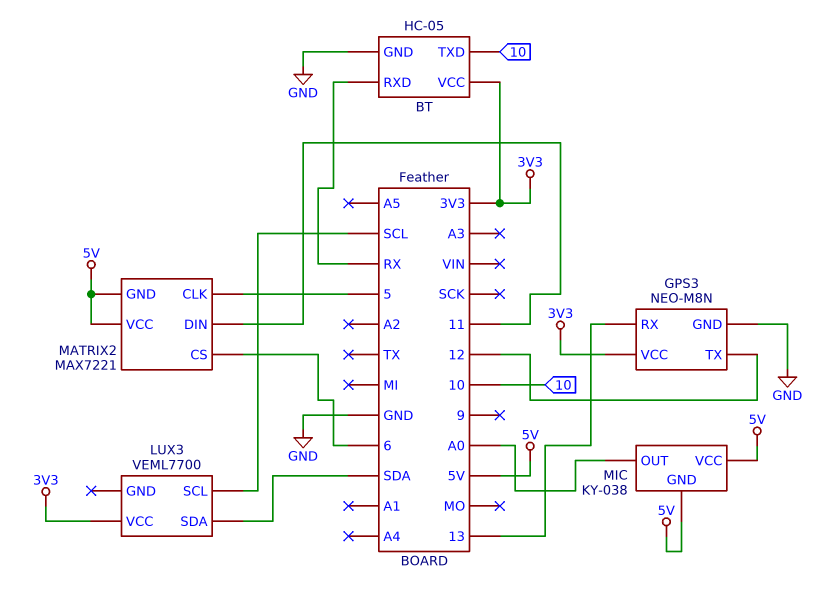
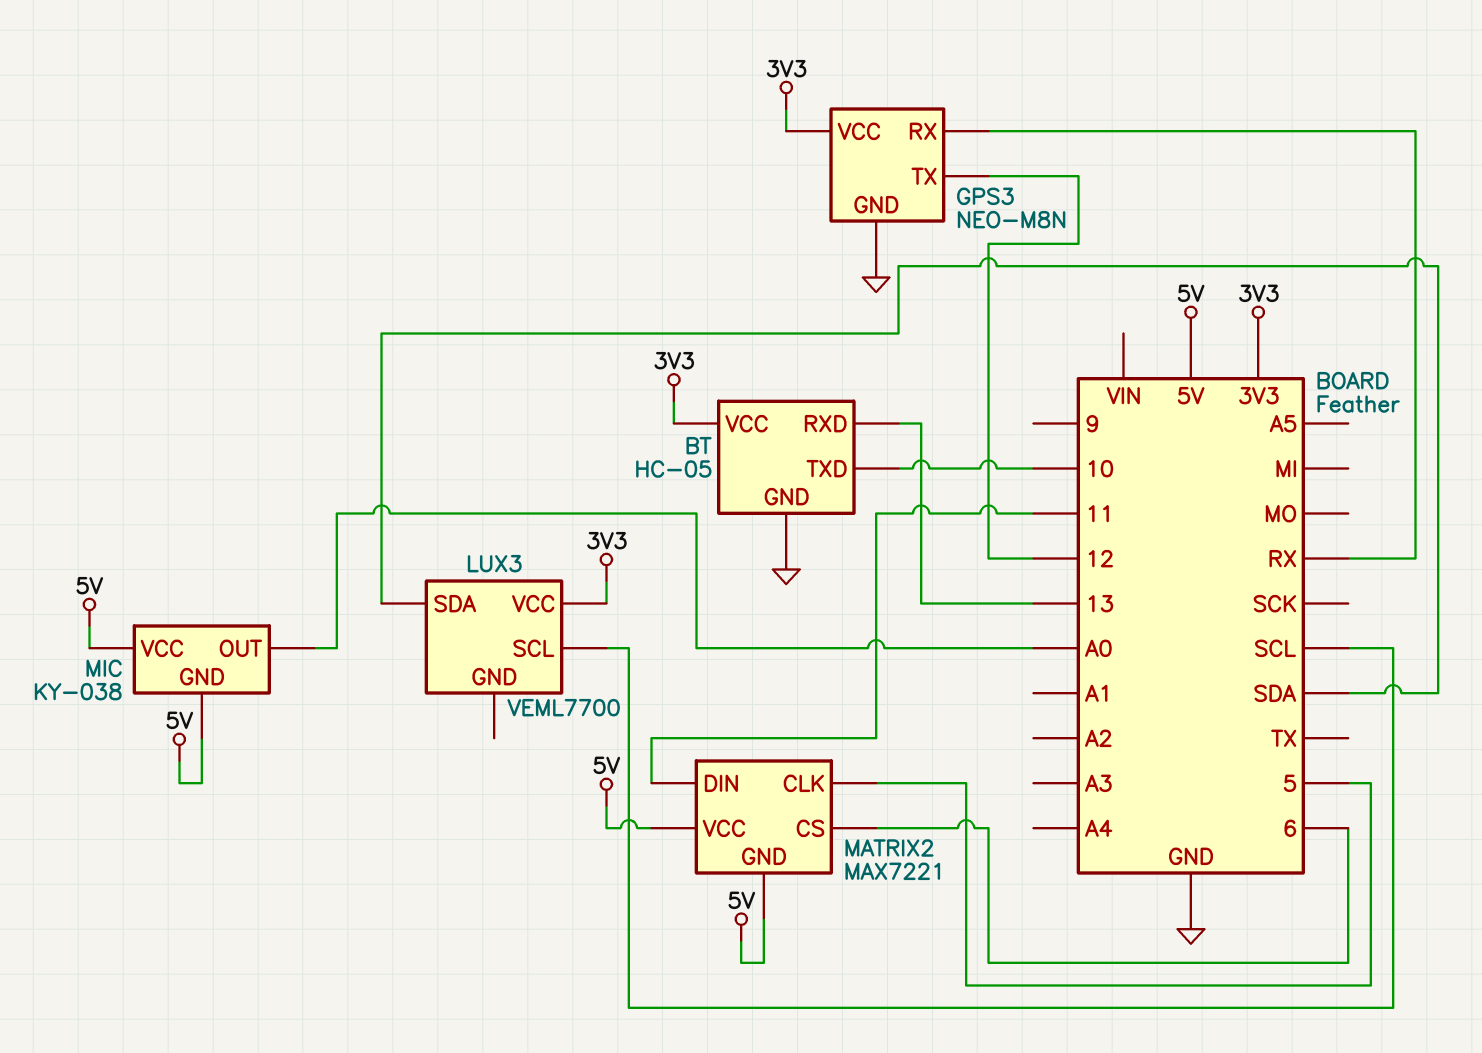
BT pin RXD: RX -> 13
GPS3 pin RX: 13 -> RX

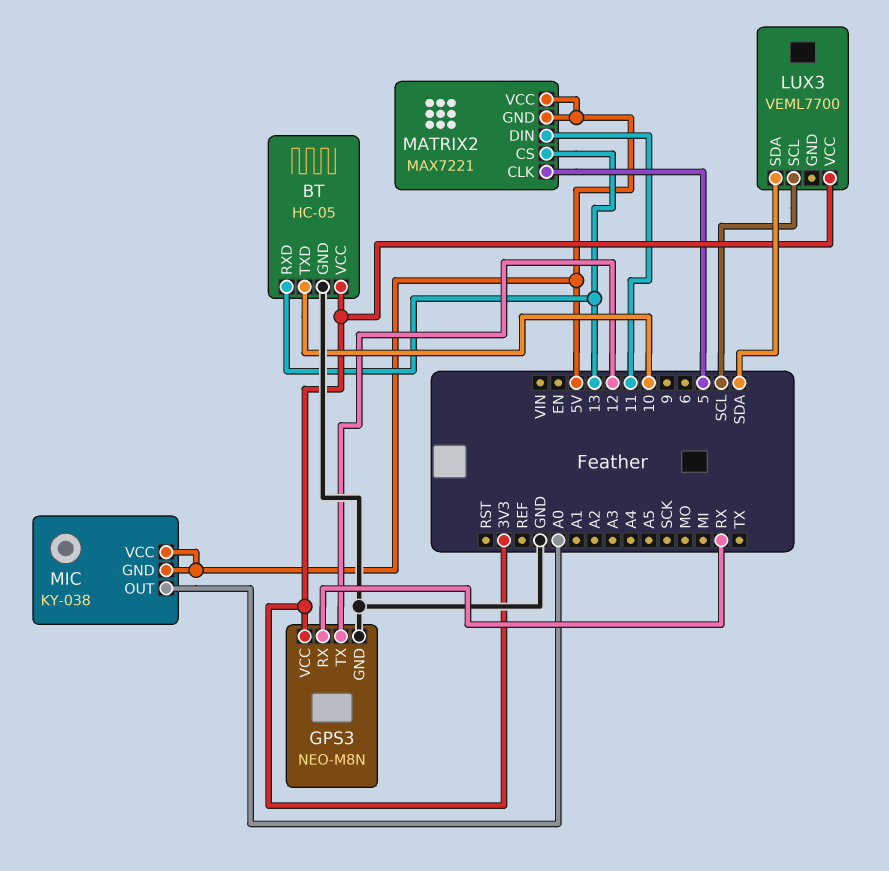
MATRIX2 pin CS: 6 -> 13

